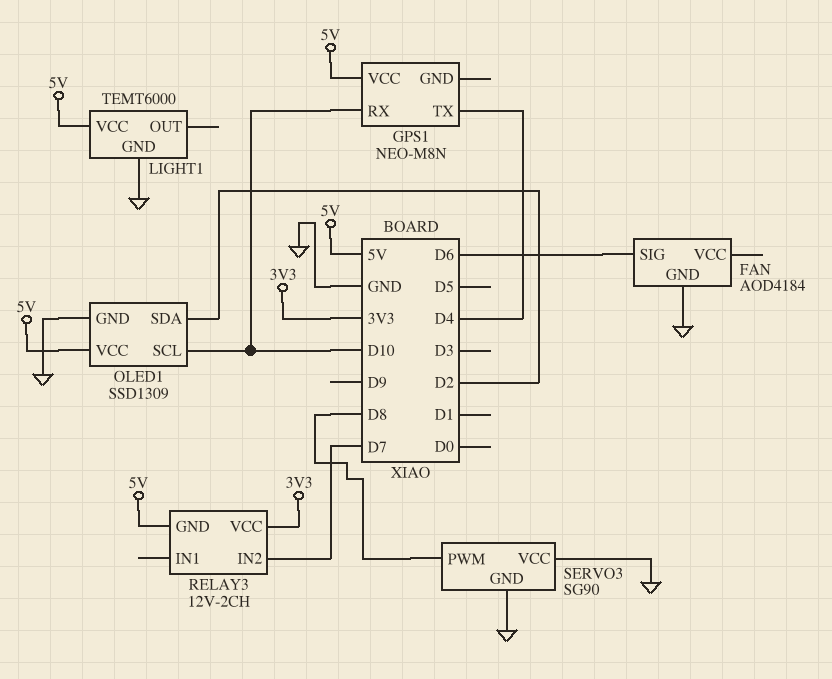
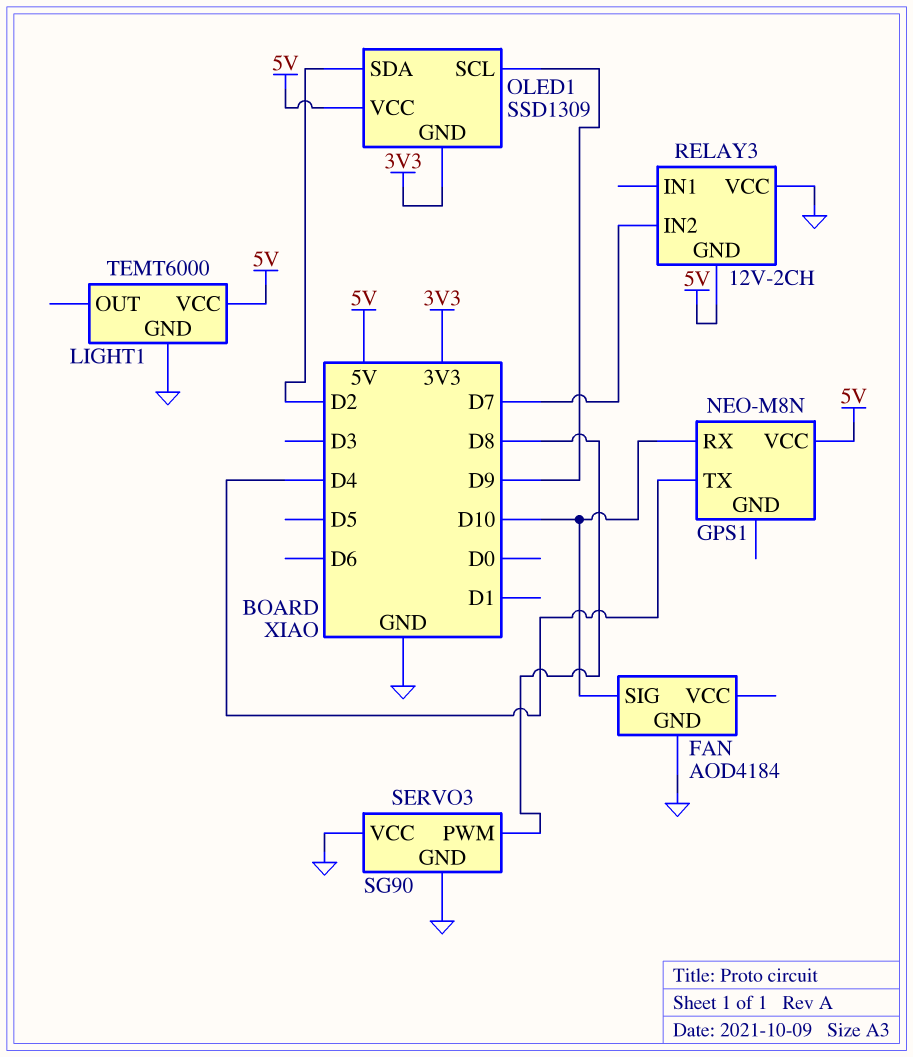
FAN pin SIG: D6 -> D10
OLED1 pin GND: GND -> 3V3
OLED1 pin SCL: D10 -> D9
RELAY3 pin VCC: 3V3 -> GND

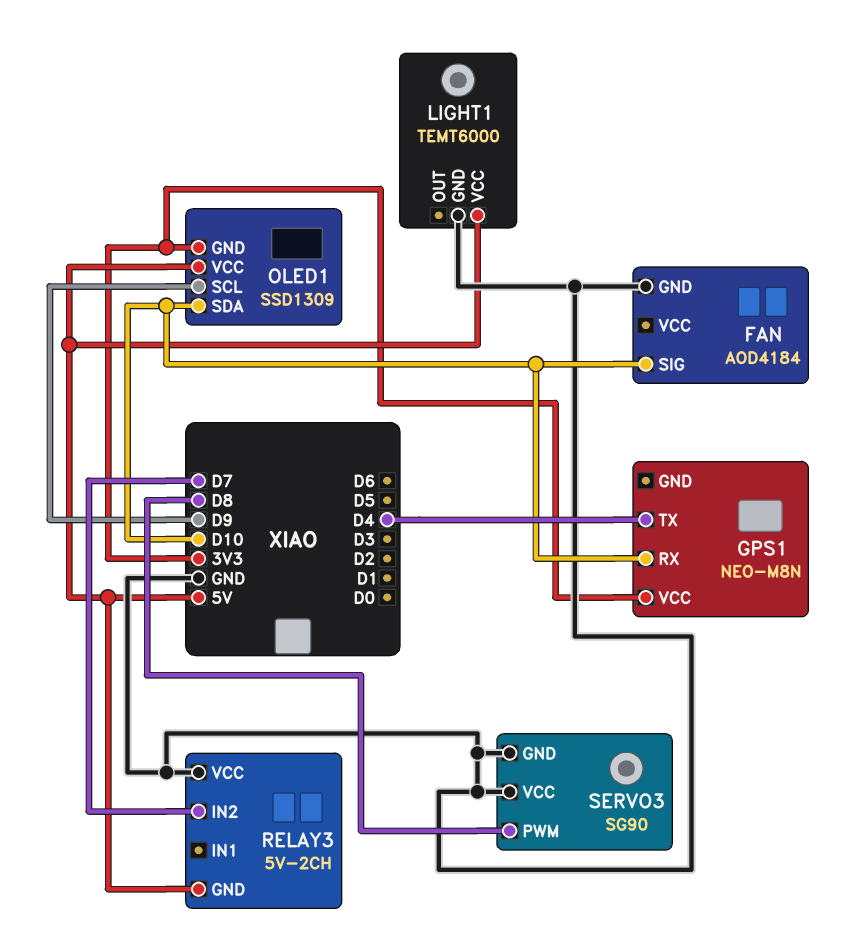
GPS1 pin VCC: 5V -> 3V3
OLED1 pin SDA: D2 -> D10
RELAY3: 12V-2CH -> 5V-2CH

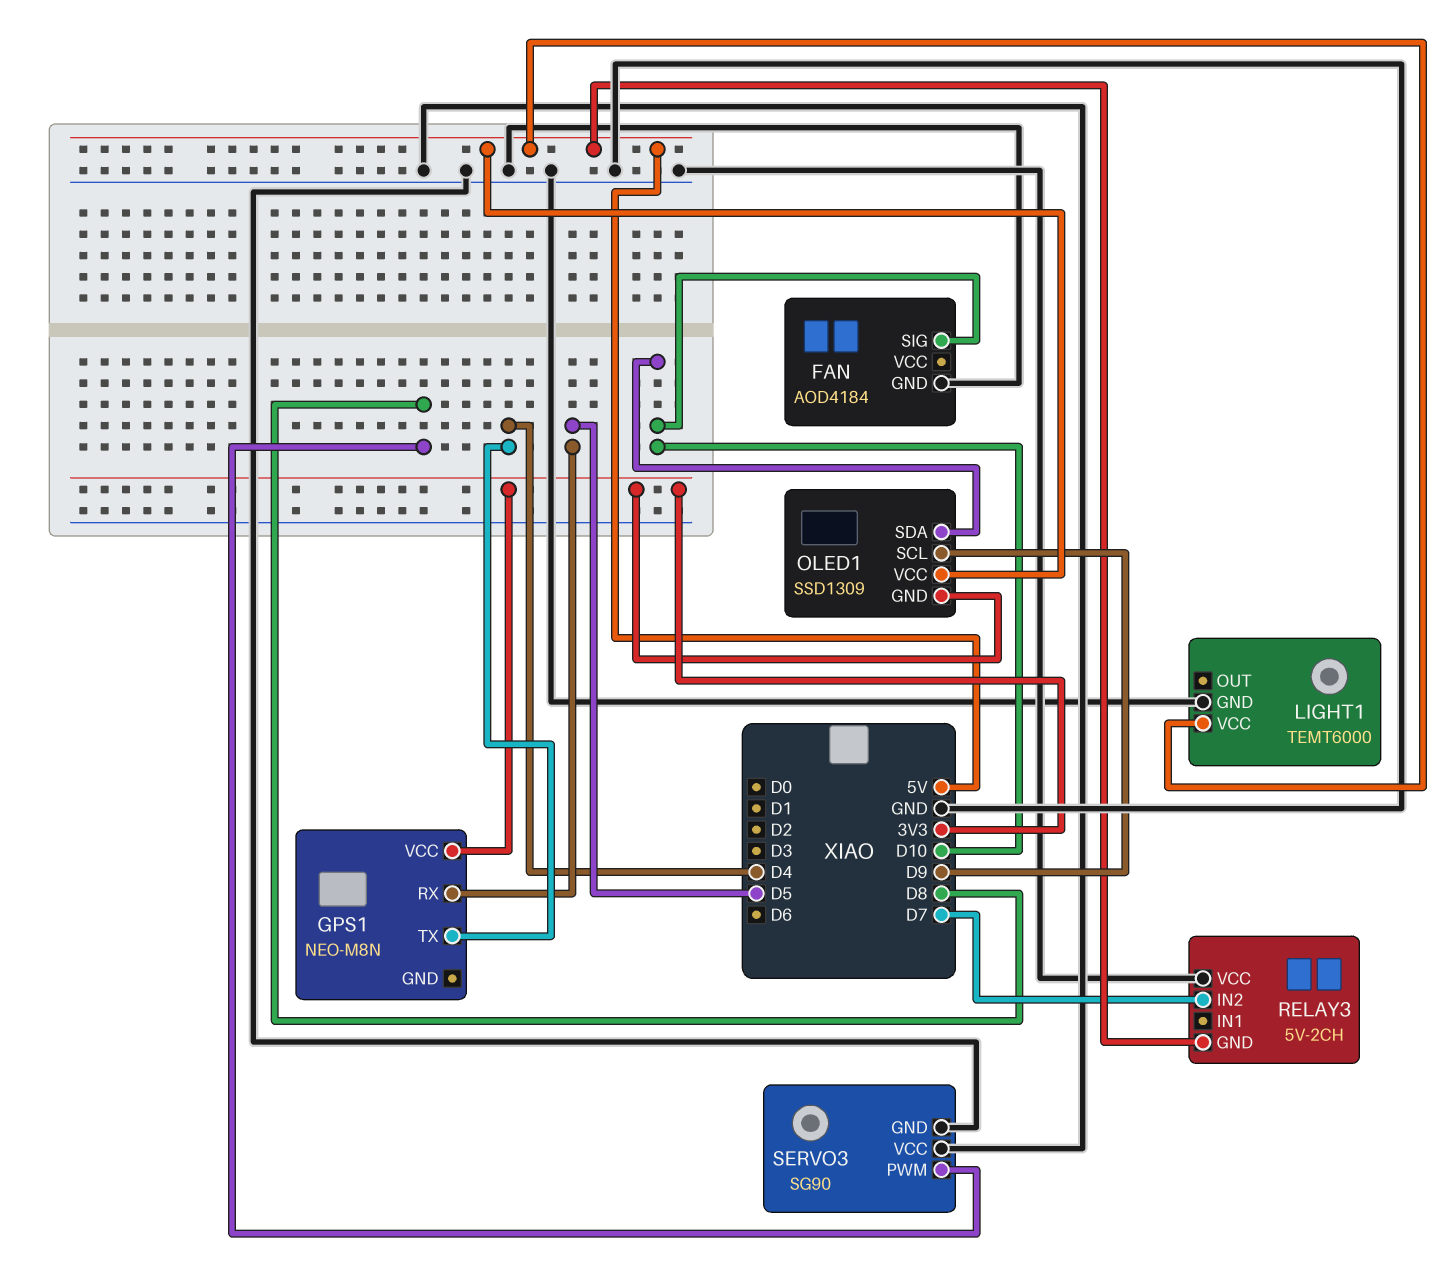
GPS1 pin RX: D10 -> D5

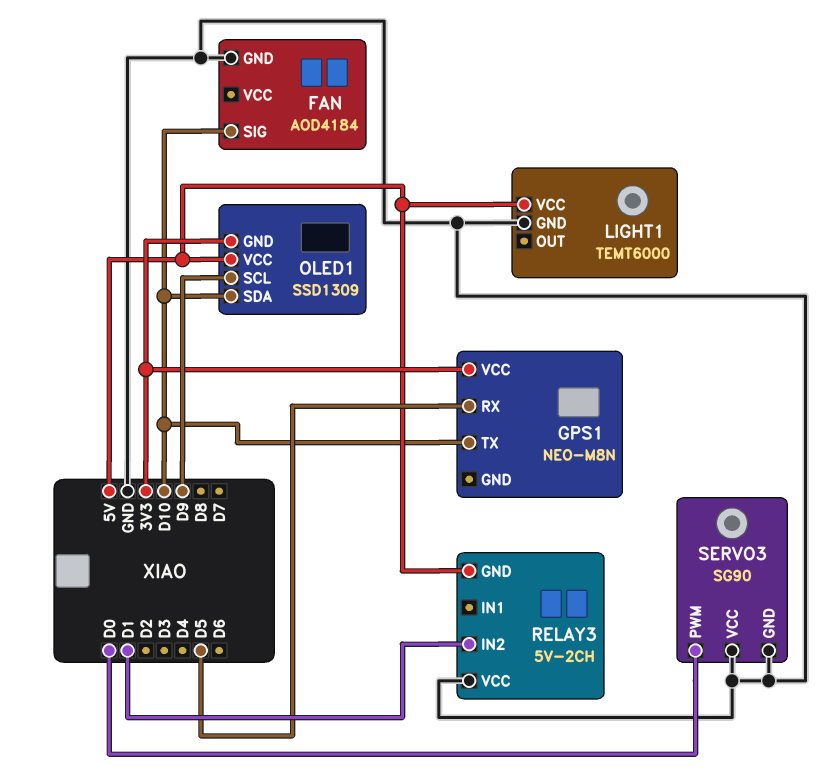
GPS1 pin TX: D4 -> D10
RELAY3 pin IN2: D7 -> D1
SERVO3 pin PWM: D8 -> D0

